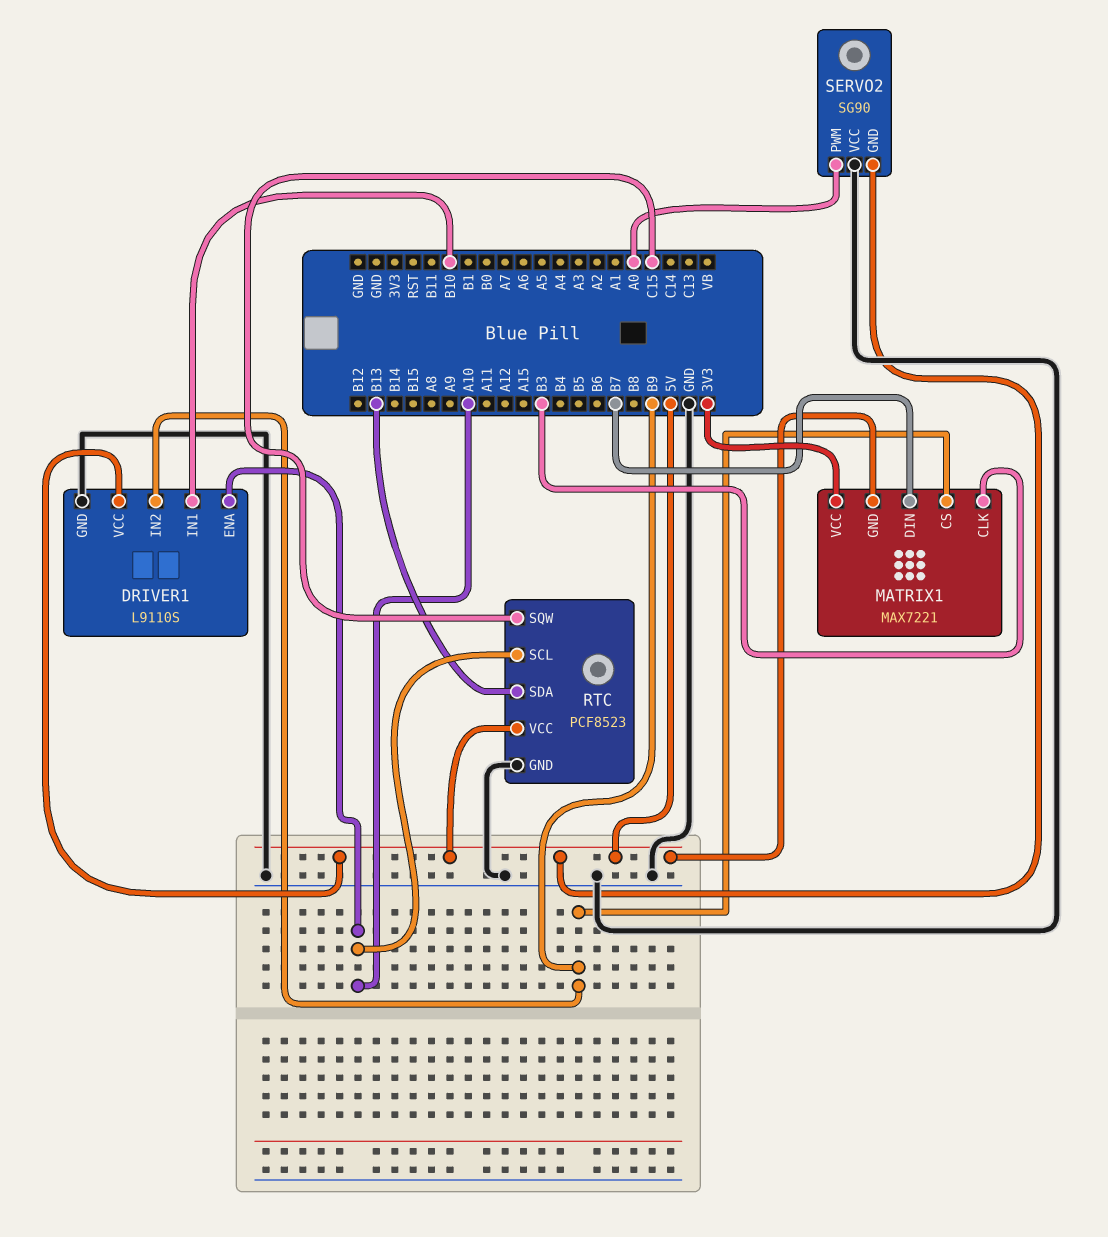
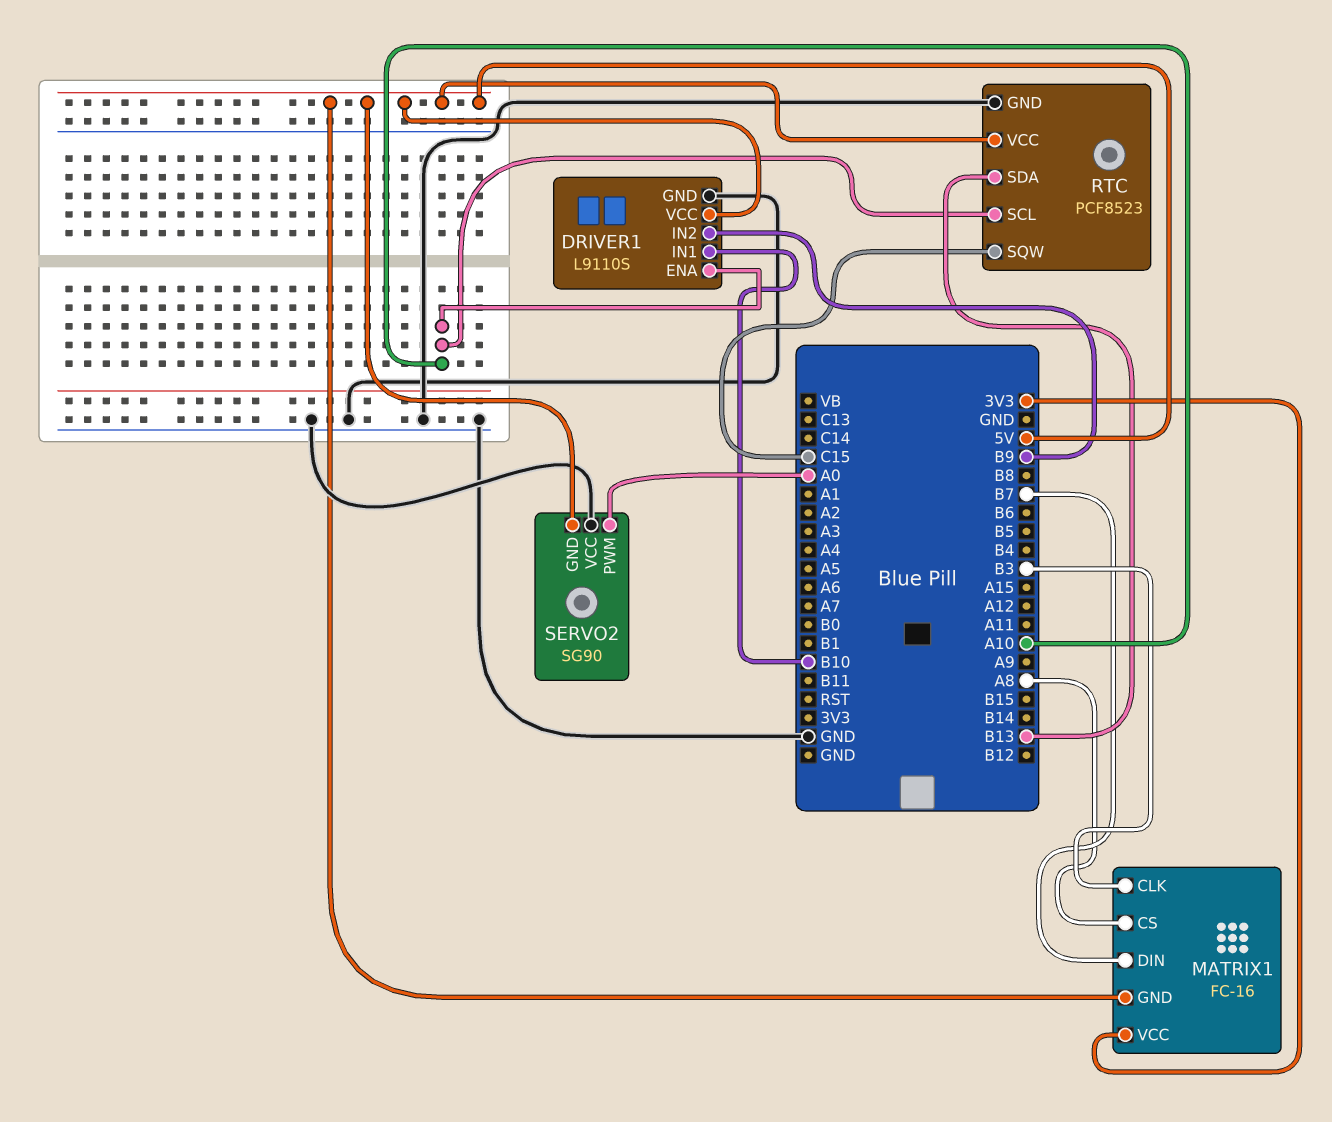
MATRIX1: MAX7221 -> FC-16
MATRIX1 pin CS: B9 -> A8

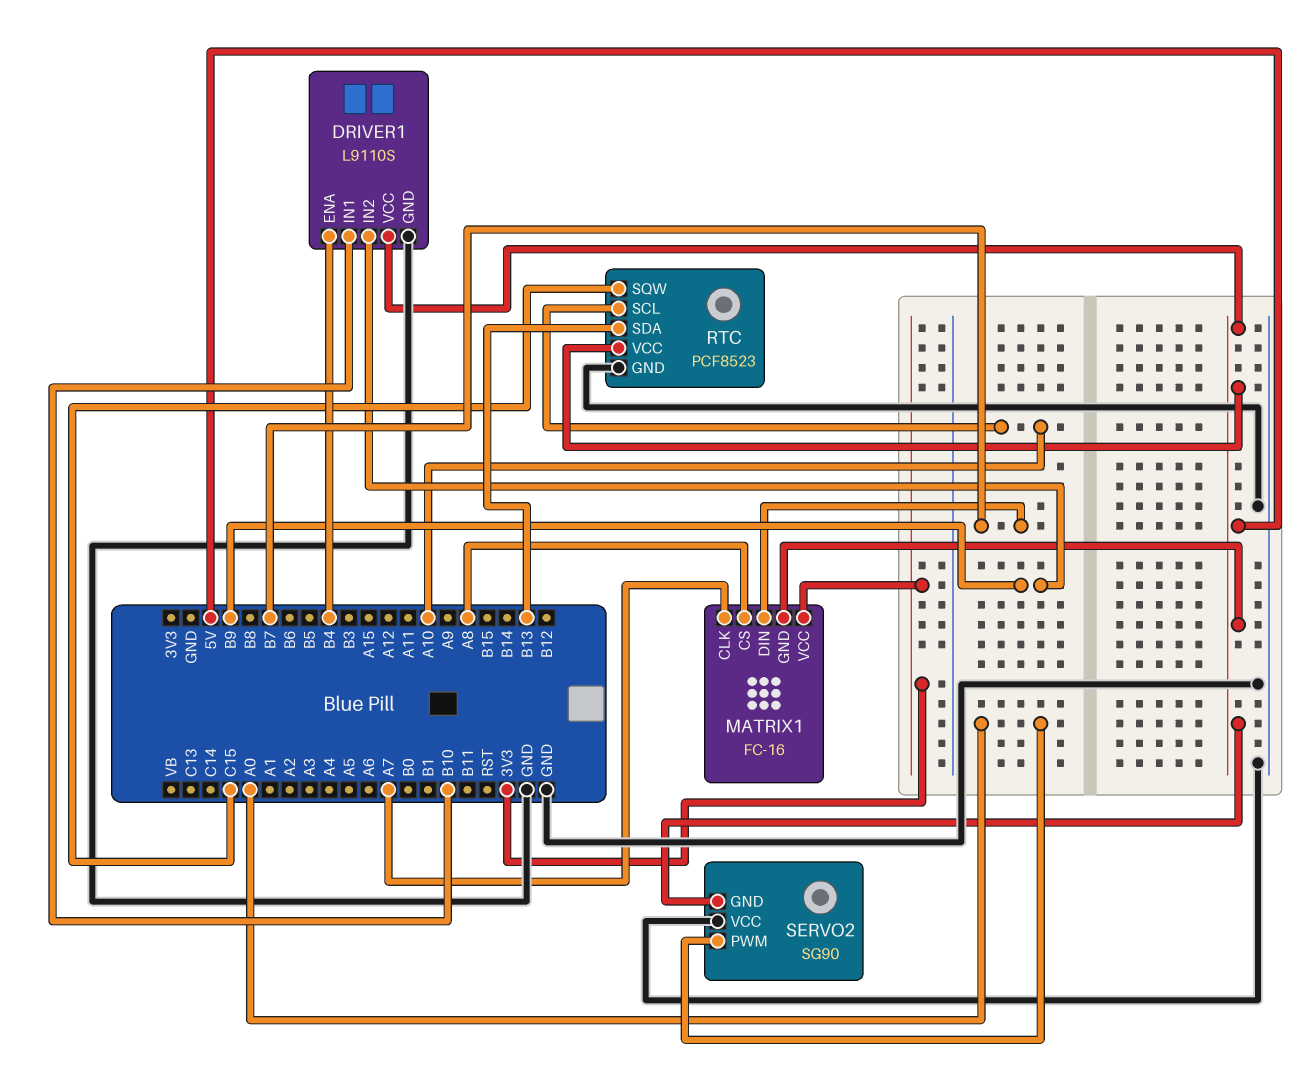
DRIVER1 pin ENA: A10 -> B4
MATRIX1 pin CLK: B3 -> A7

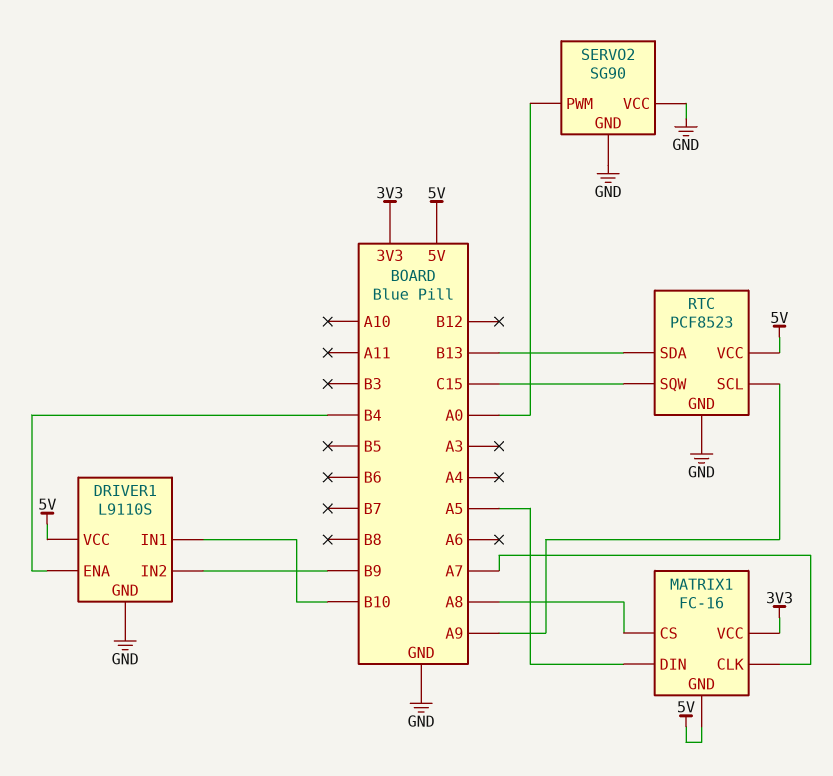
MATRIX1 pin DIN: B7 -> A5
RTC pin SCL: A10 -> A9
SERVO2 pin GND: 5V -> GND

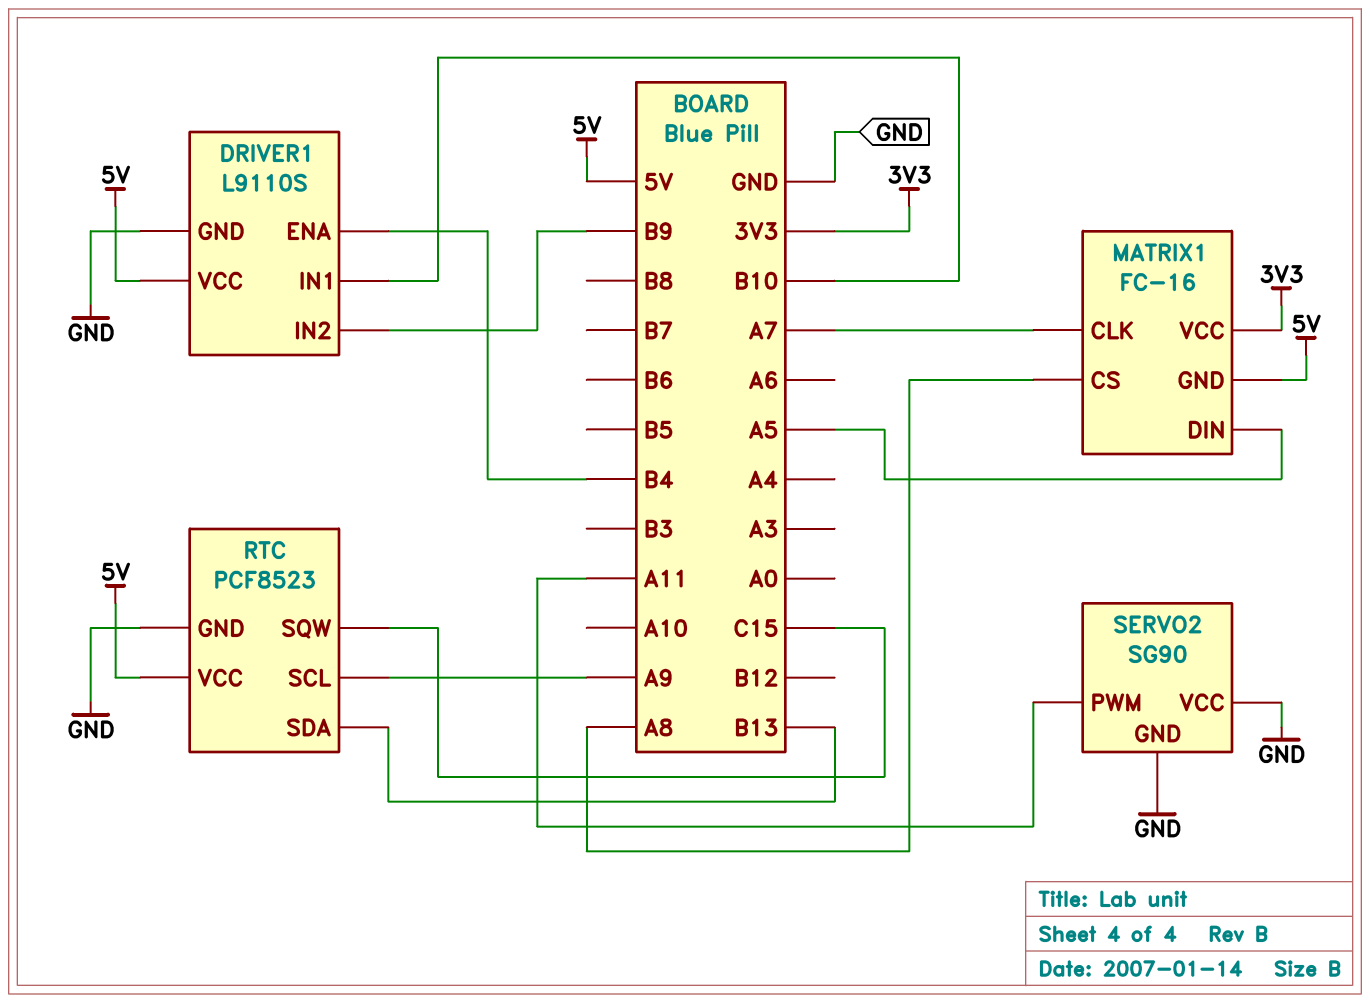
SERVO2 pin PWM: A0 -> A11

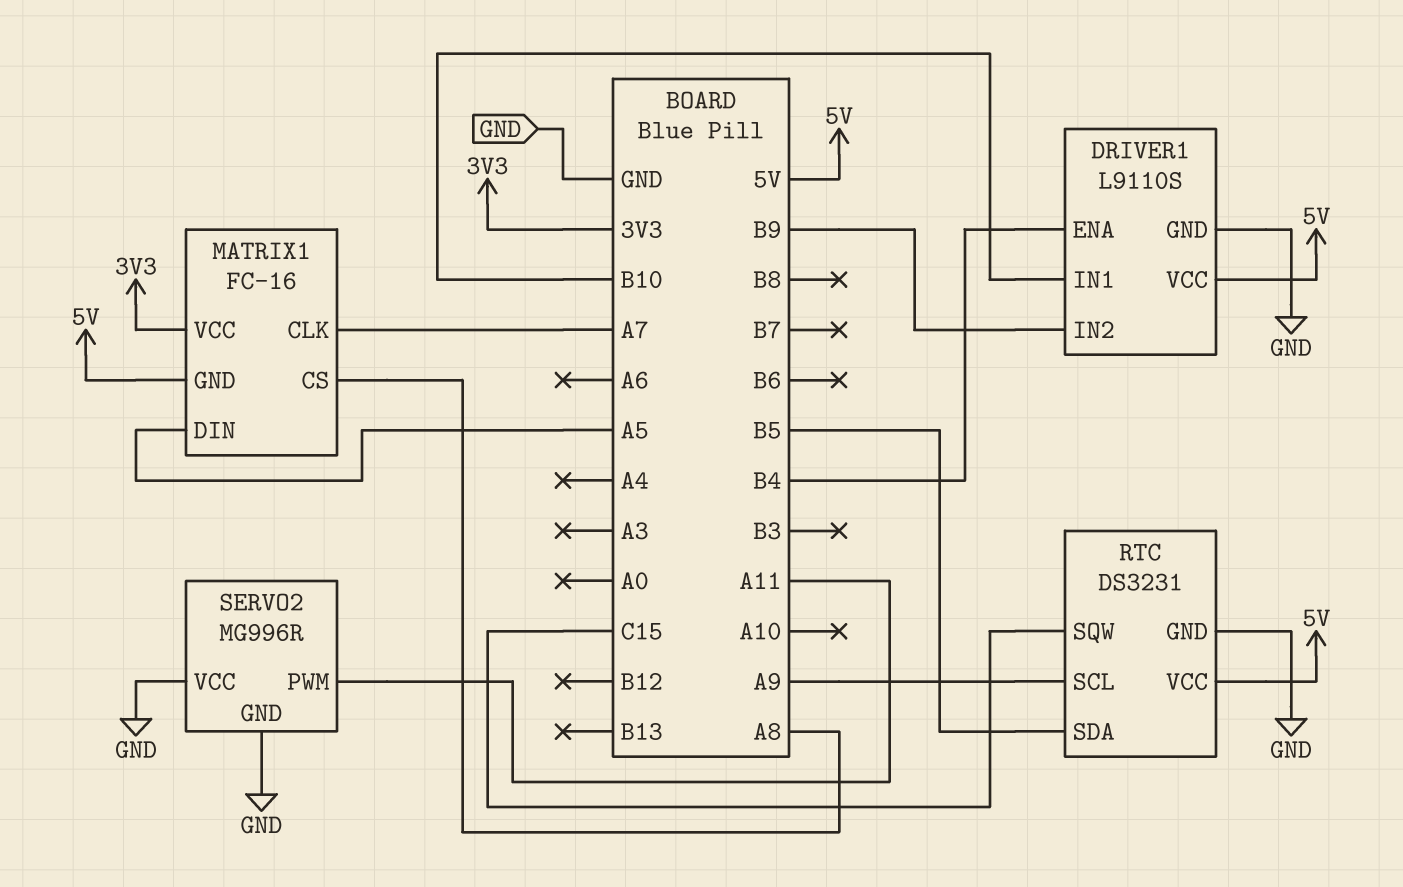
RTC: PCF8523 -> DS3231
RTC pin SDA: B13 -> B5
SERVO2: SG90 -> MG996R

